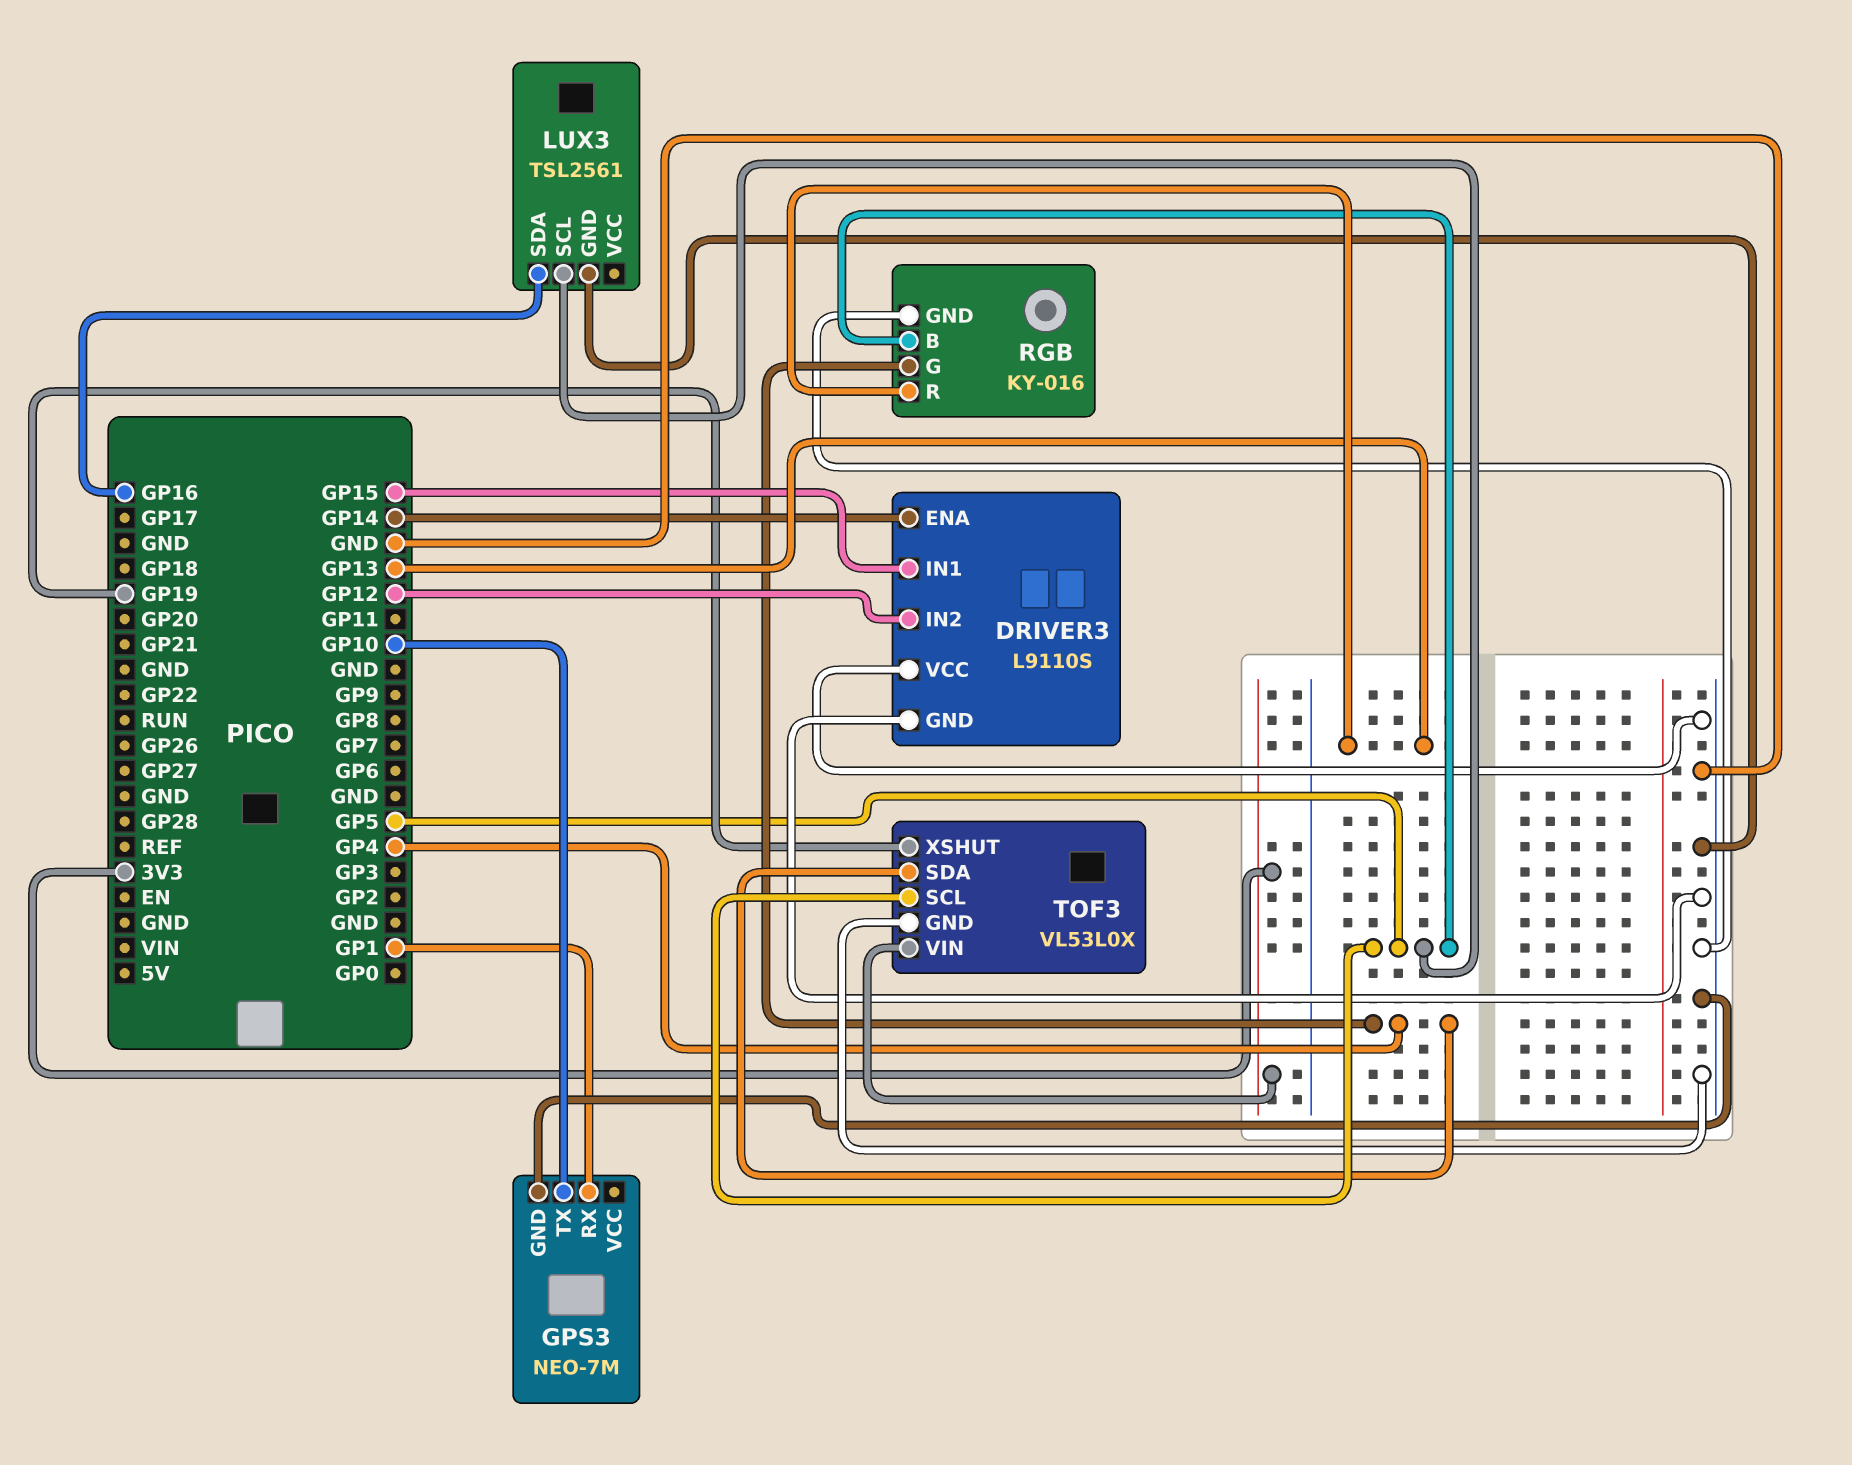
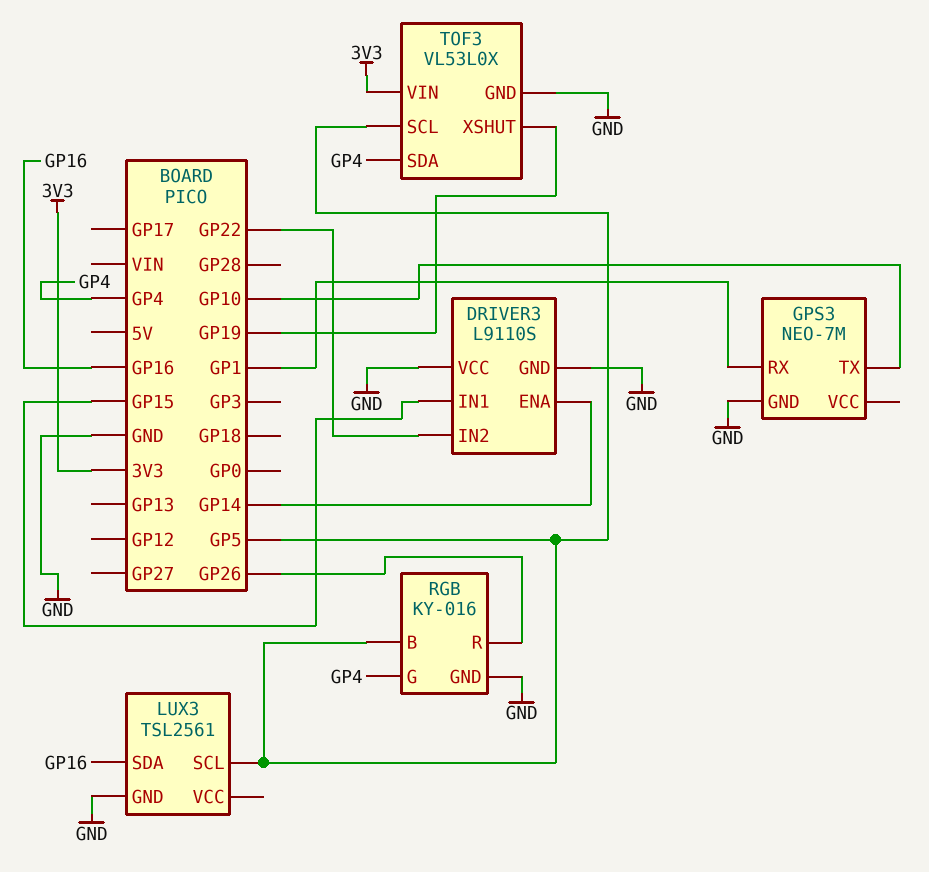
DRIVER3 pin IN2: GP12 -> GP22
RGB pin R: GP13 -> GP26

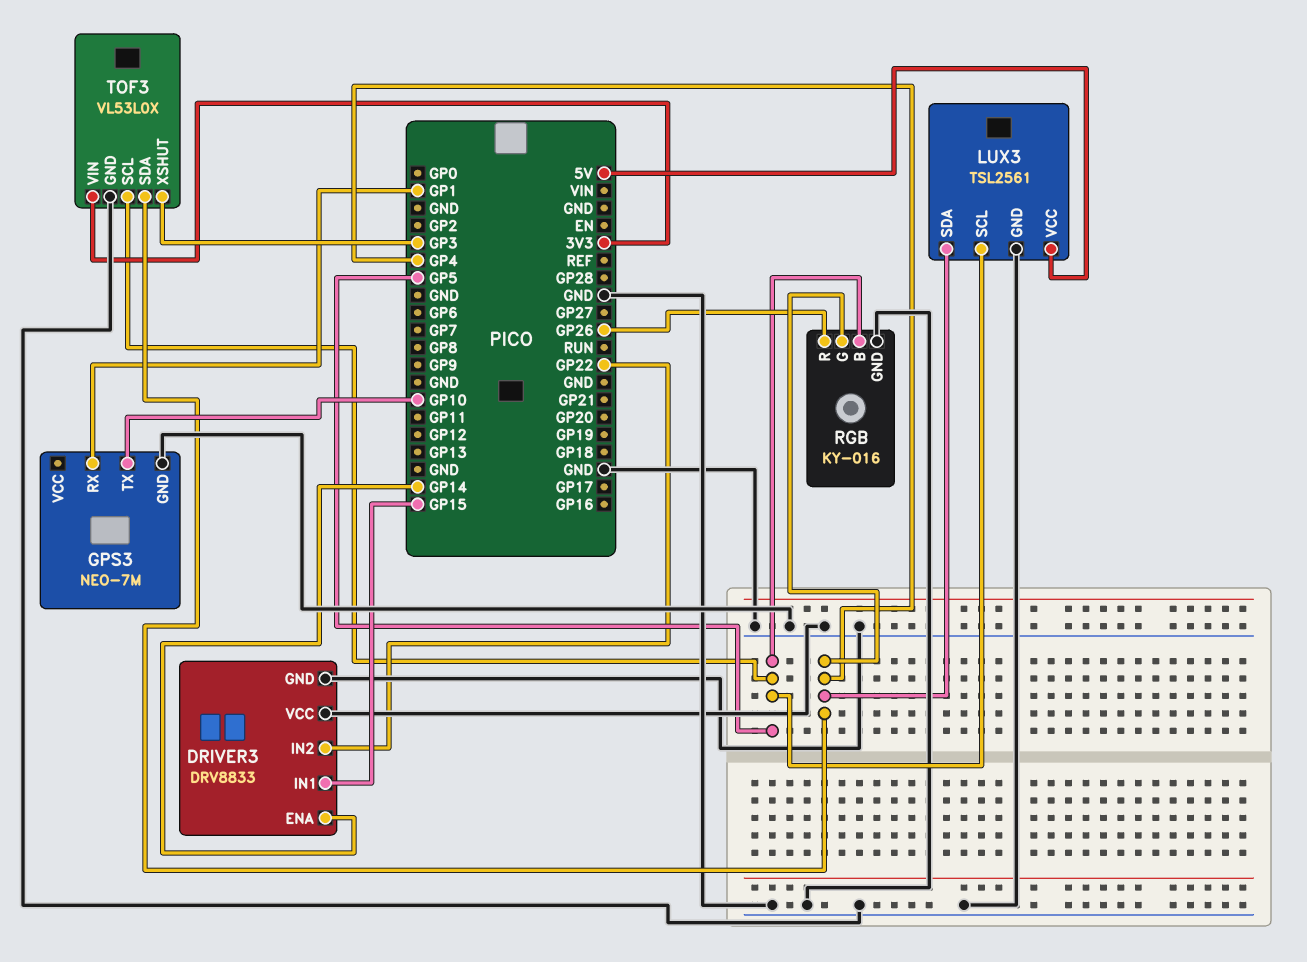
DRIVER3: L9110S -> DRV8833
LUX3 pin SDA: GP16 -> GP4
LUX3 pin VCC: none -> 5V
TOF3 pin XSHUT: GP19 -> GP3

